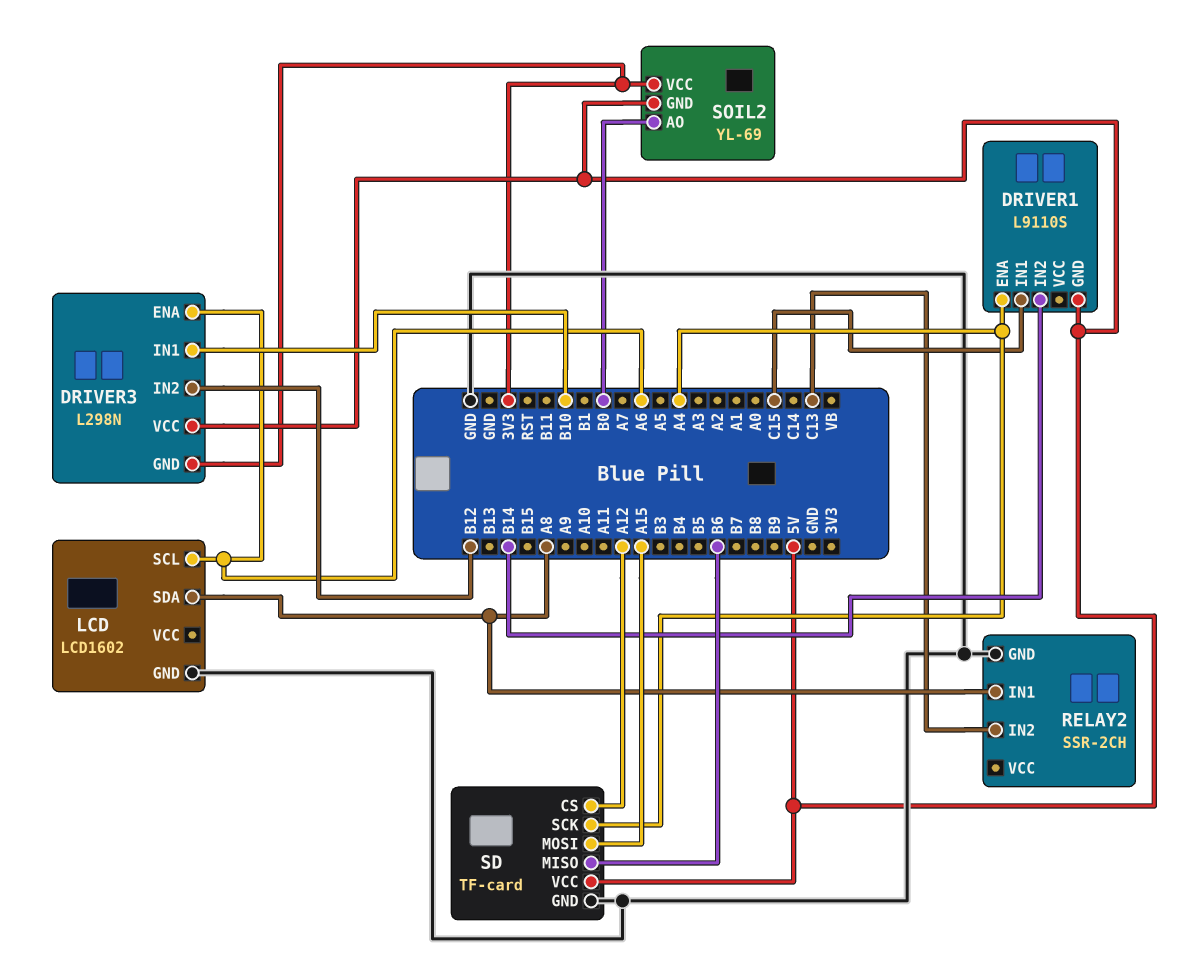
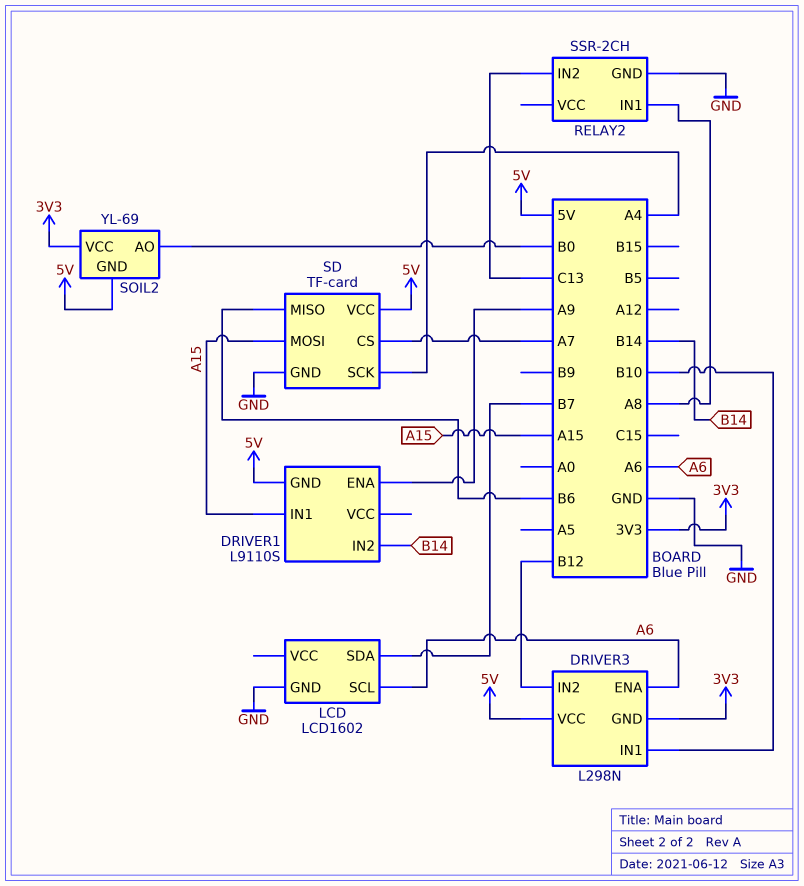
DRIVER1 pin ENA: A4 -> A9
DRIVER1 pin IN1: C15 -> A15
LCD pin SDA: A8 -> B7
SD pin CS: A12 -> A7

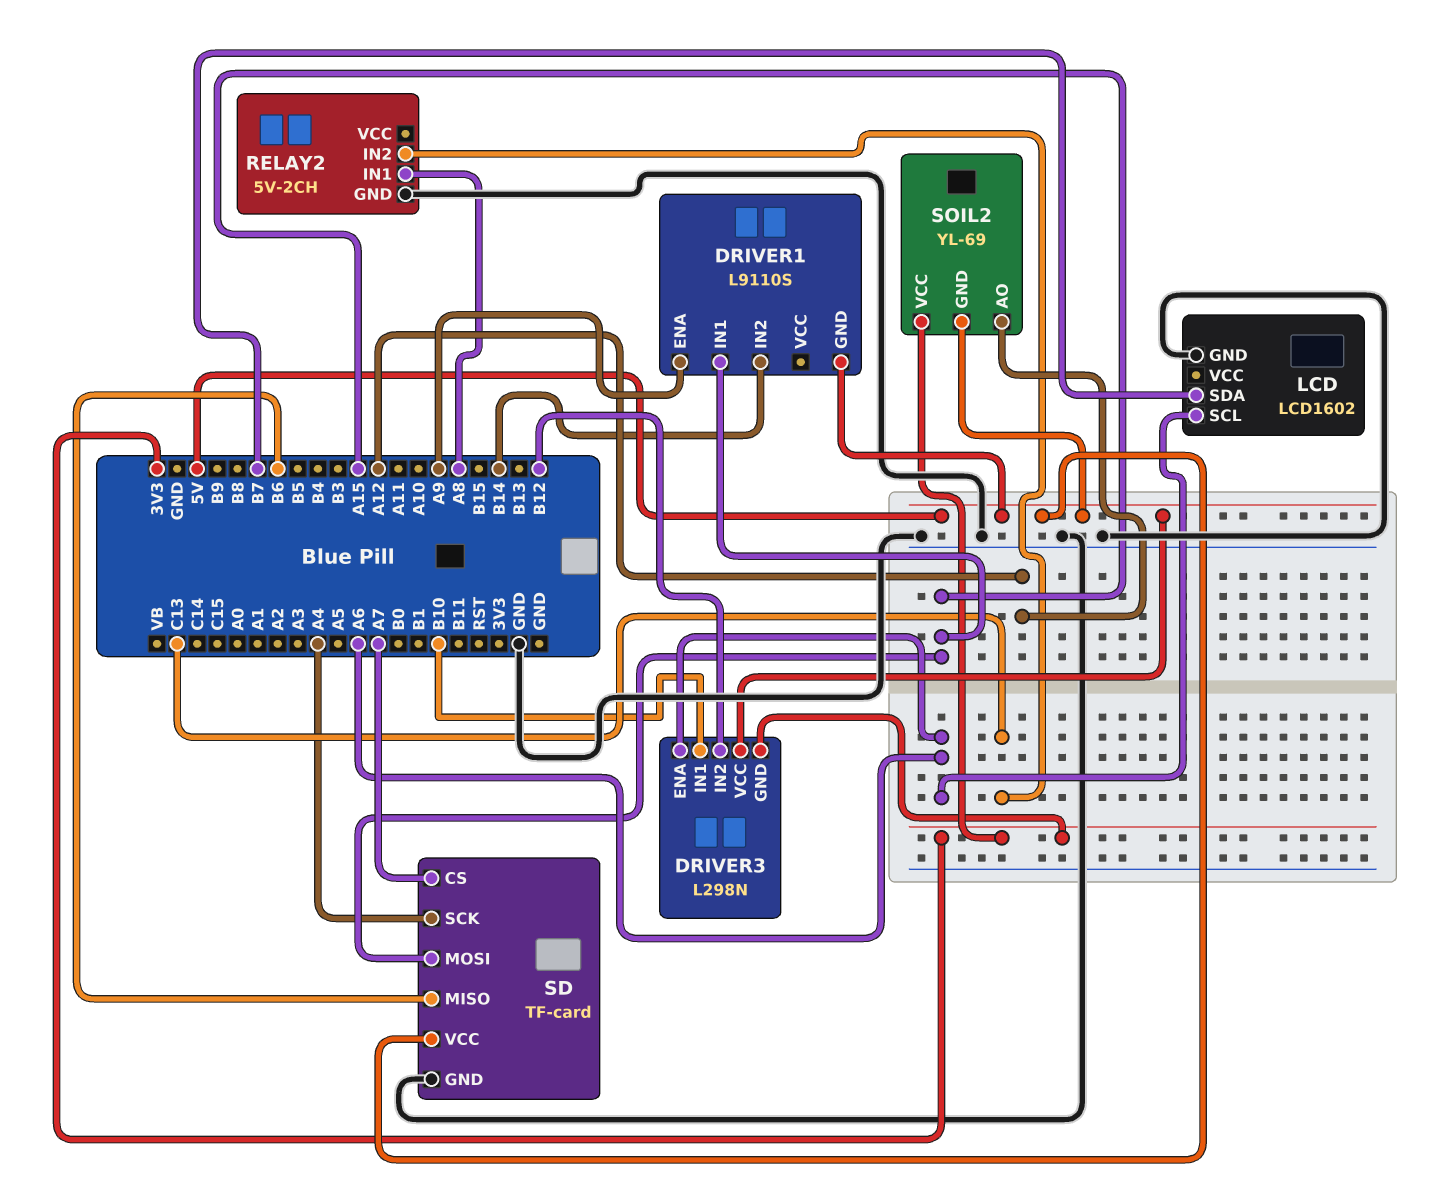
RELAY2: SSR-2CH -> 5V-2CH
SOIL2 pin AO: B0 -> A12

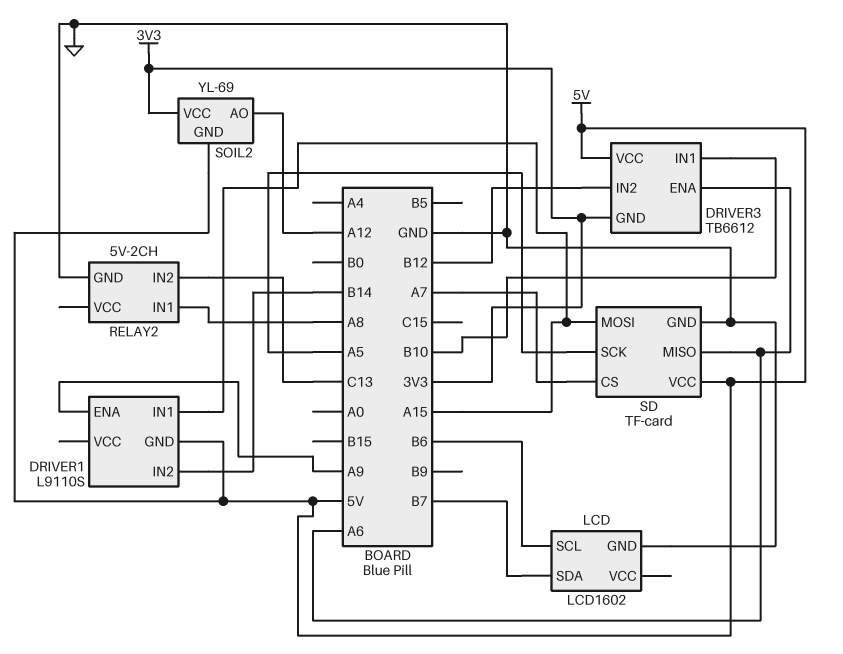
DRIVER3: L298N -> TB6612
LCD pin SCL: A6 -> B6
SD pin MISO: B6 -> A6
SD pin SCK: A4 -> A5

